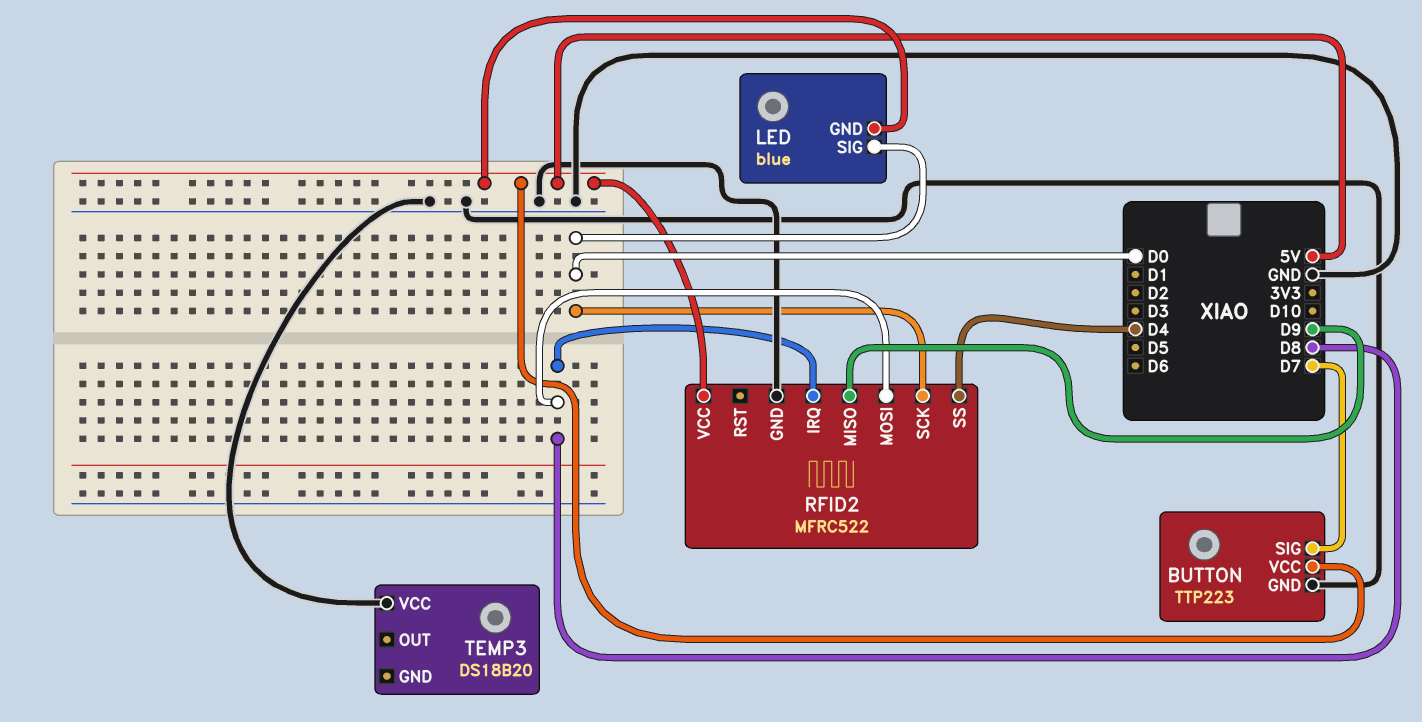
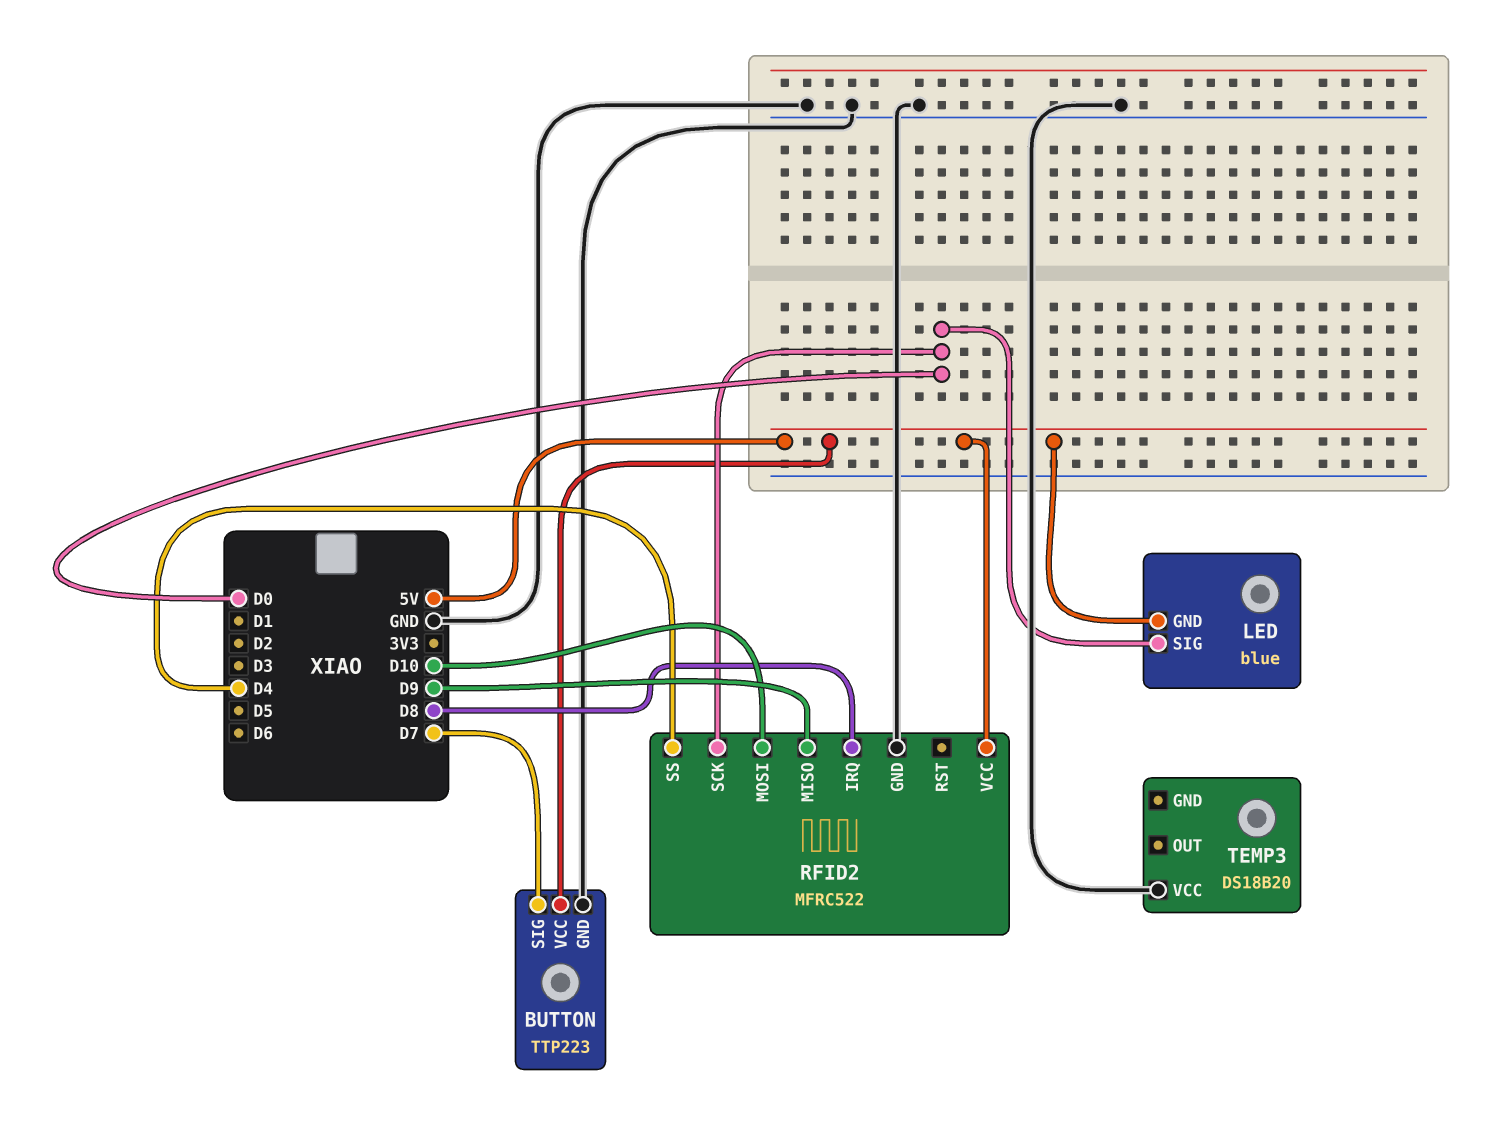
RFID2 pin MOSI: D8 -> D10

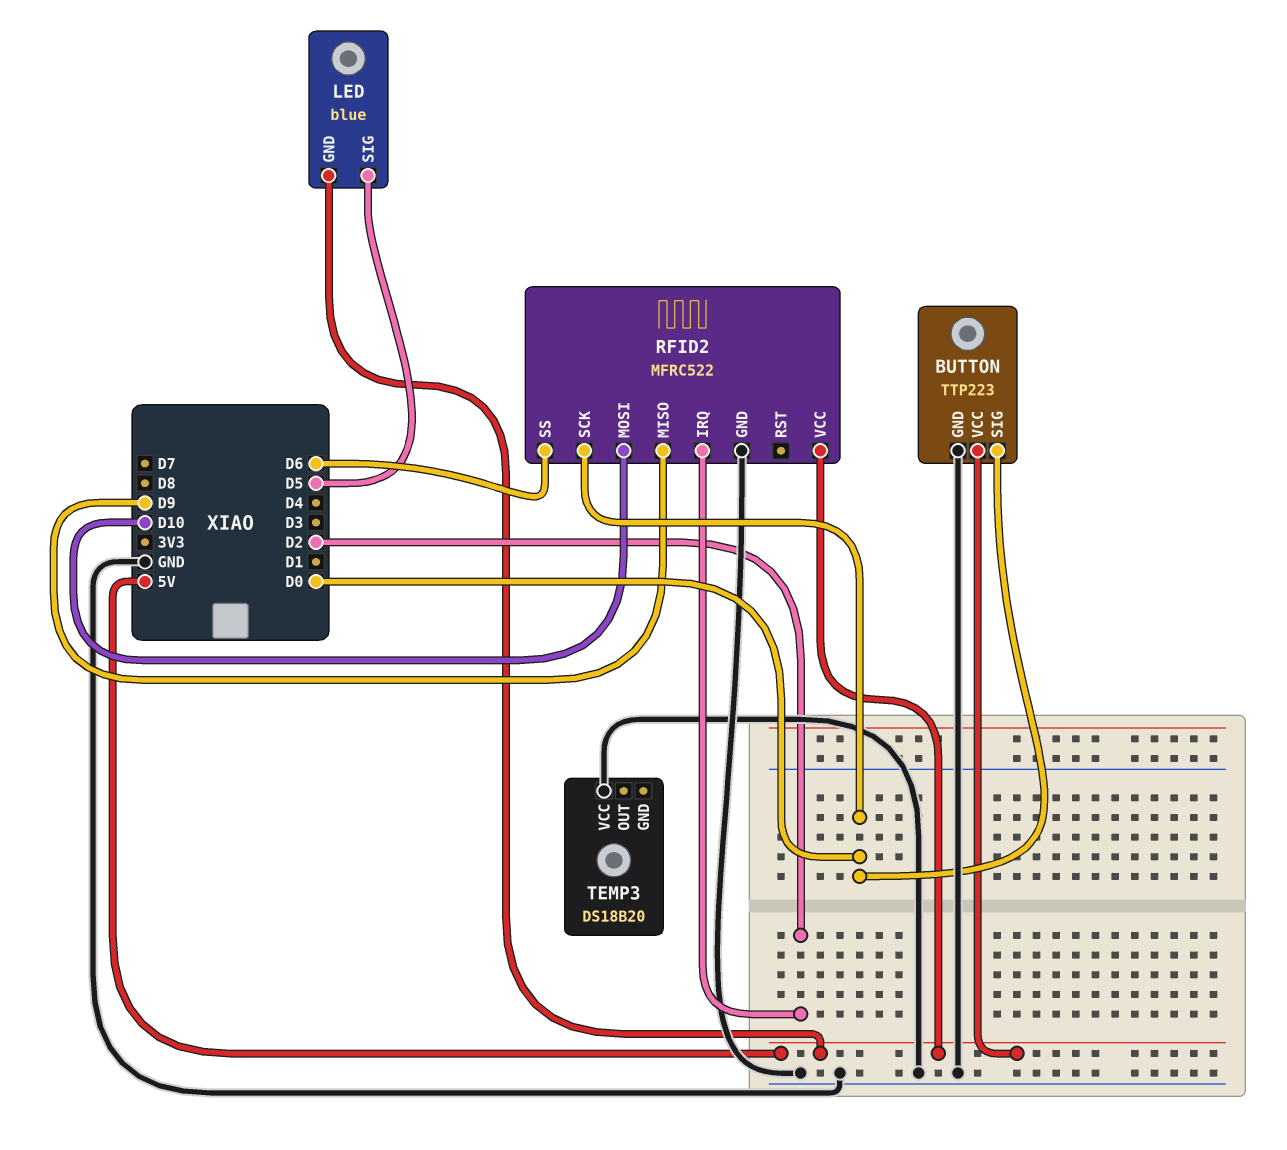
BUTTON pin SIG: D7 -> D0
LED pin SIG: D0 -> D5
RFID2 pin IRQ: D8 -> D2
RFID2 pin SS: D4 -> D6

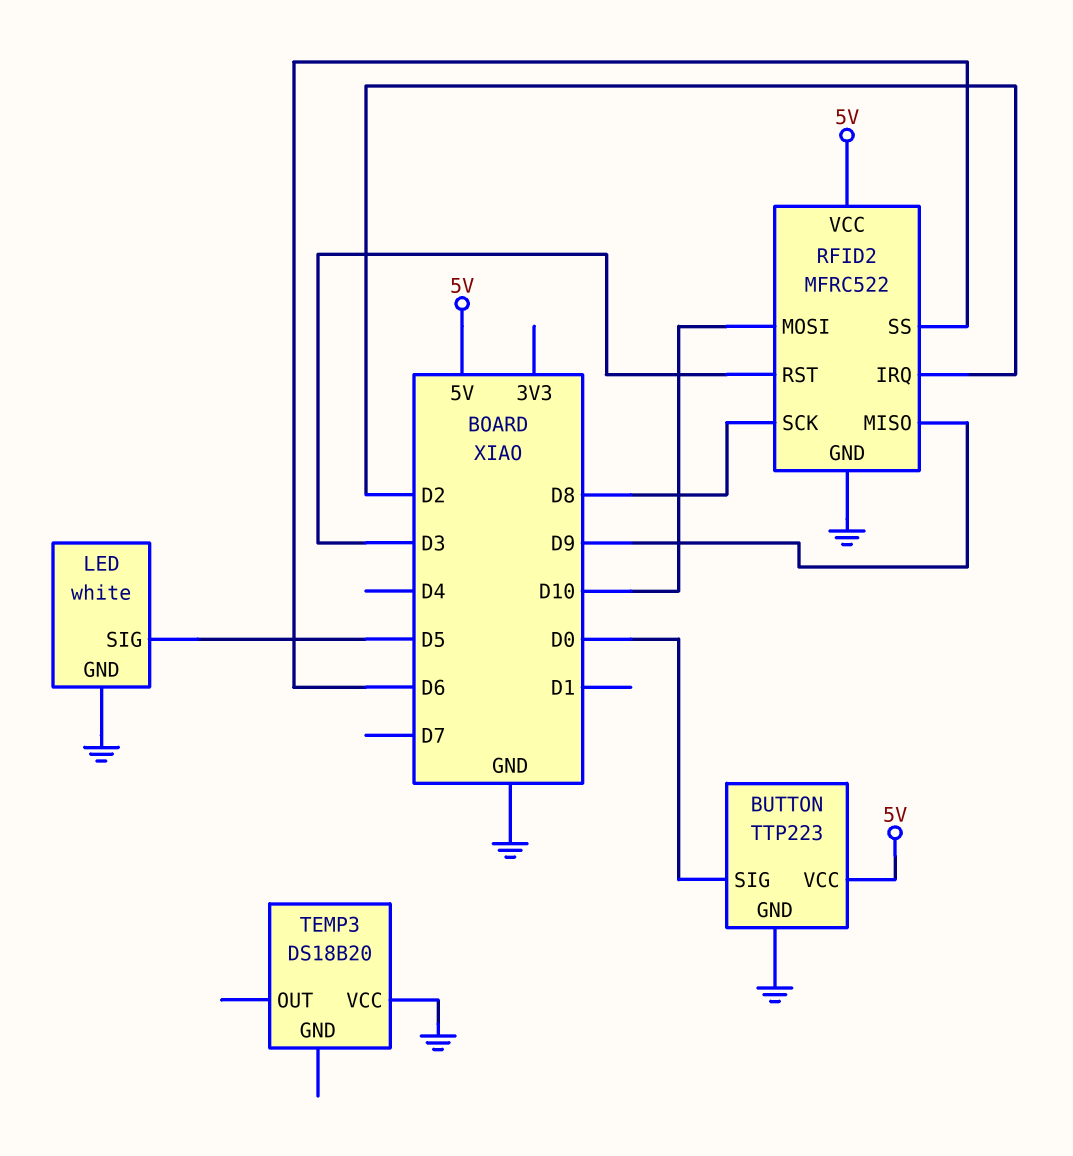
LED: blue -> white
LED pin GND: 5V -> GND
RFID2 pin RST: none -> D3
RFID2 pin SCK: D0 -> D8

